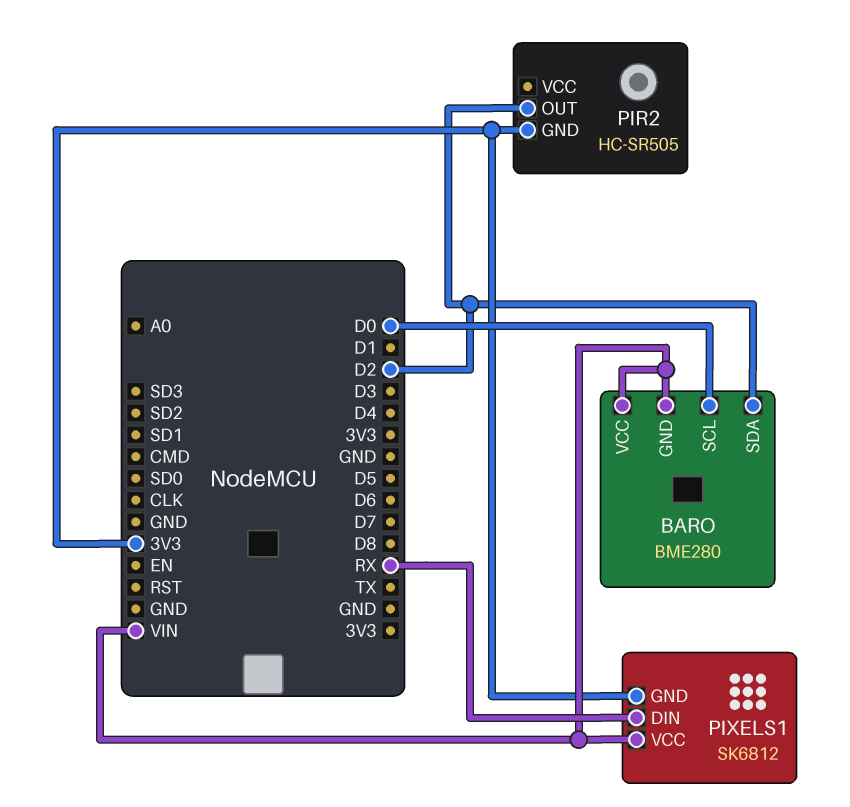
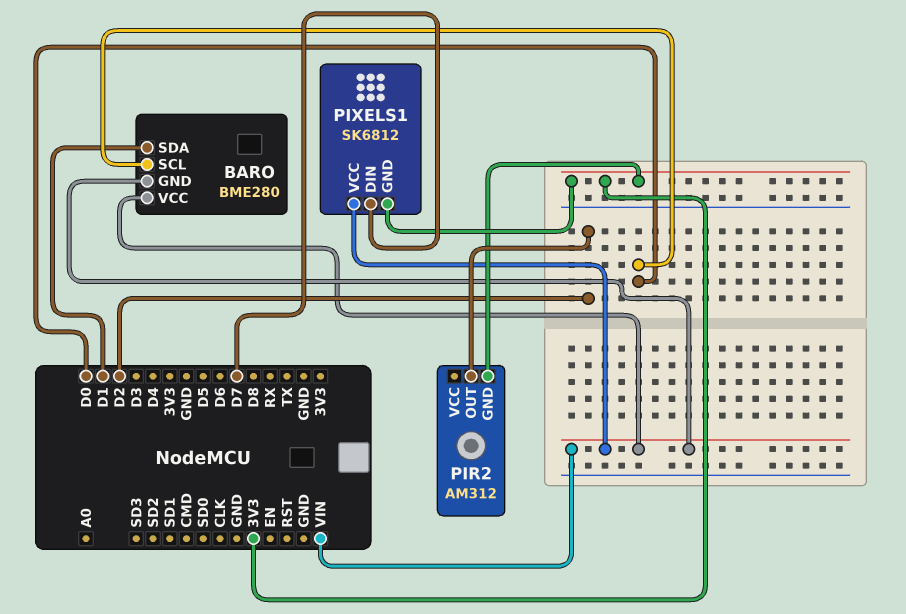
BARO pin SDA: D2 -> D1
PIR2: HC-SR505 -> AM312
PIXELS1 pin DIN: RX -> D7

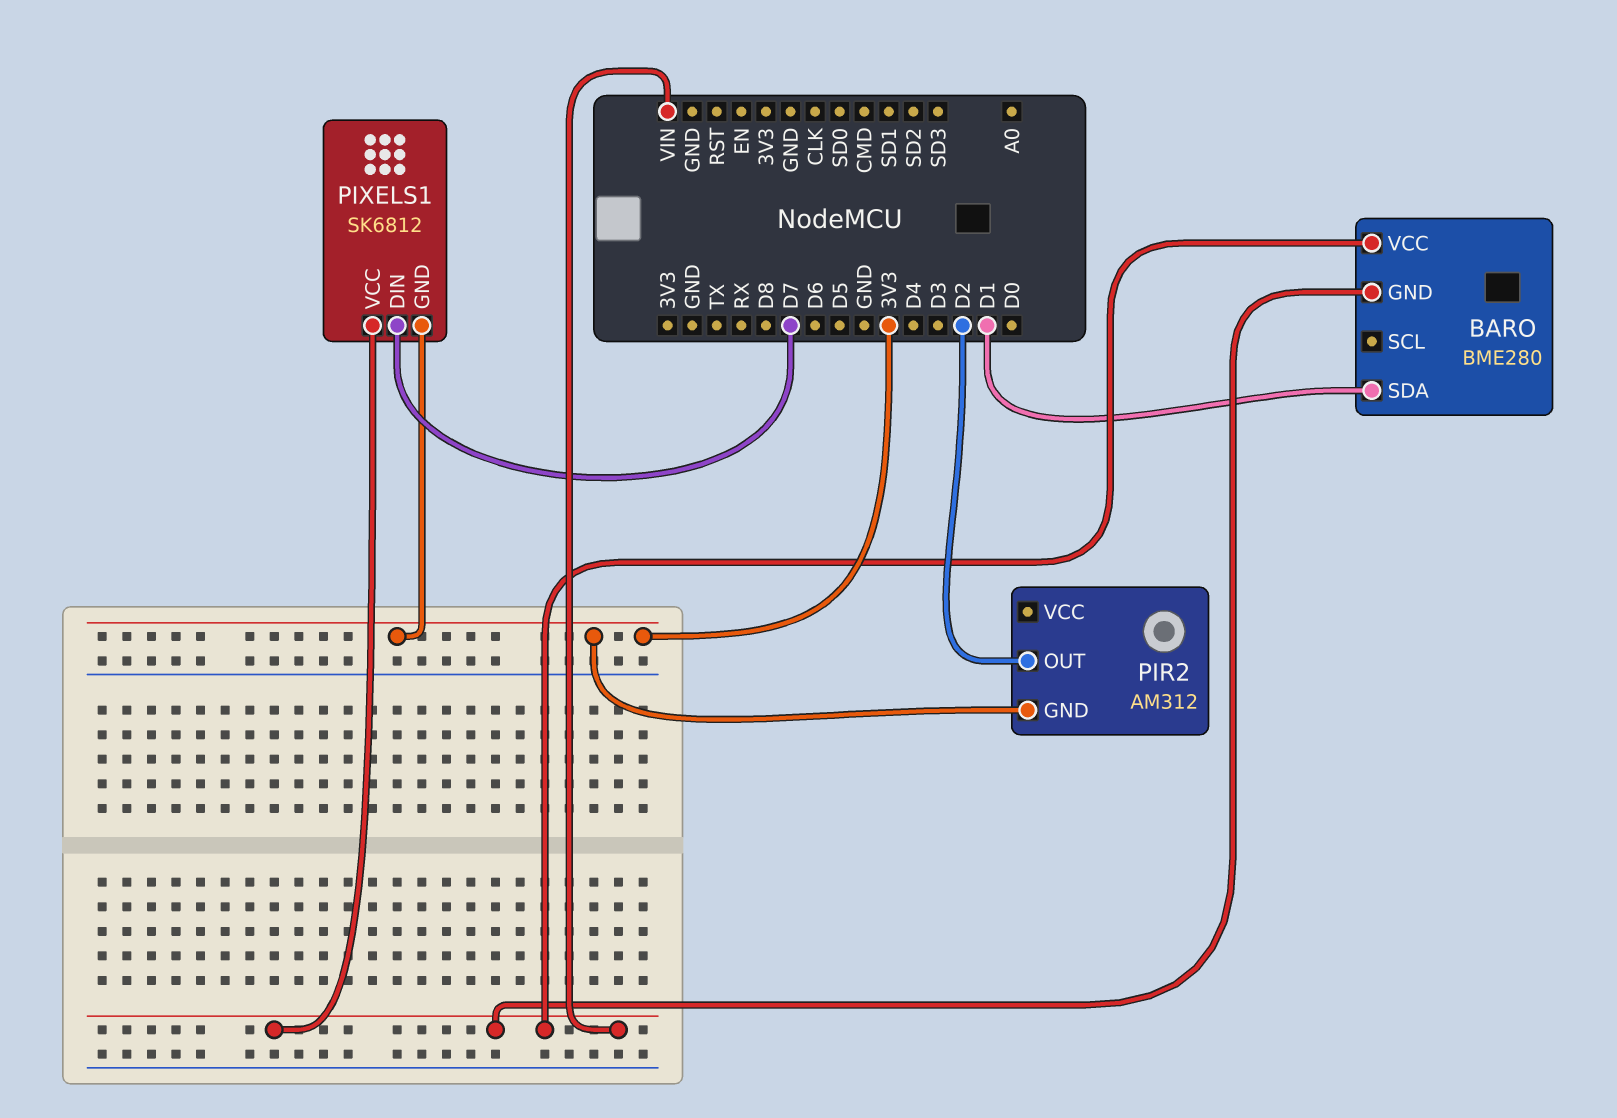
BARO pin SCL: D0 -> none

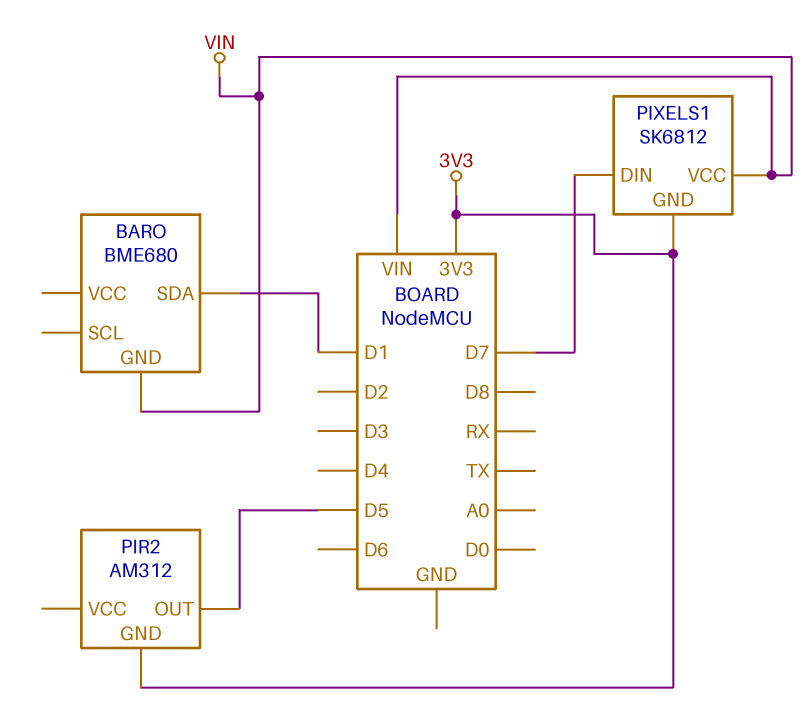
BARO: BME280 -> BME680
BARO pin VCC: VIN -> none
PIR2 pin OUT: D2 -> D5

